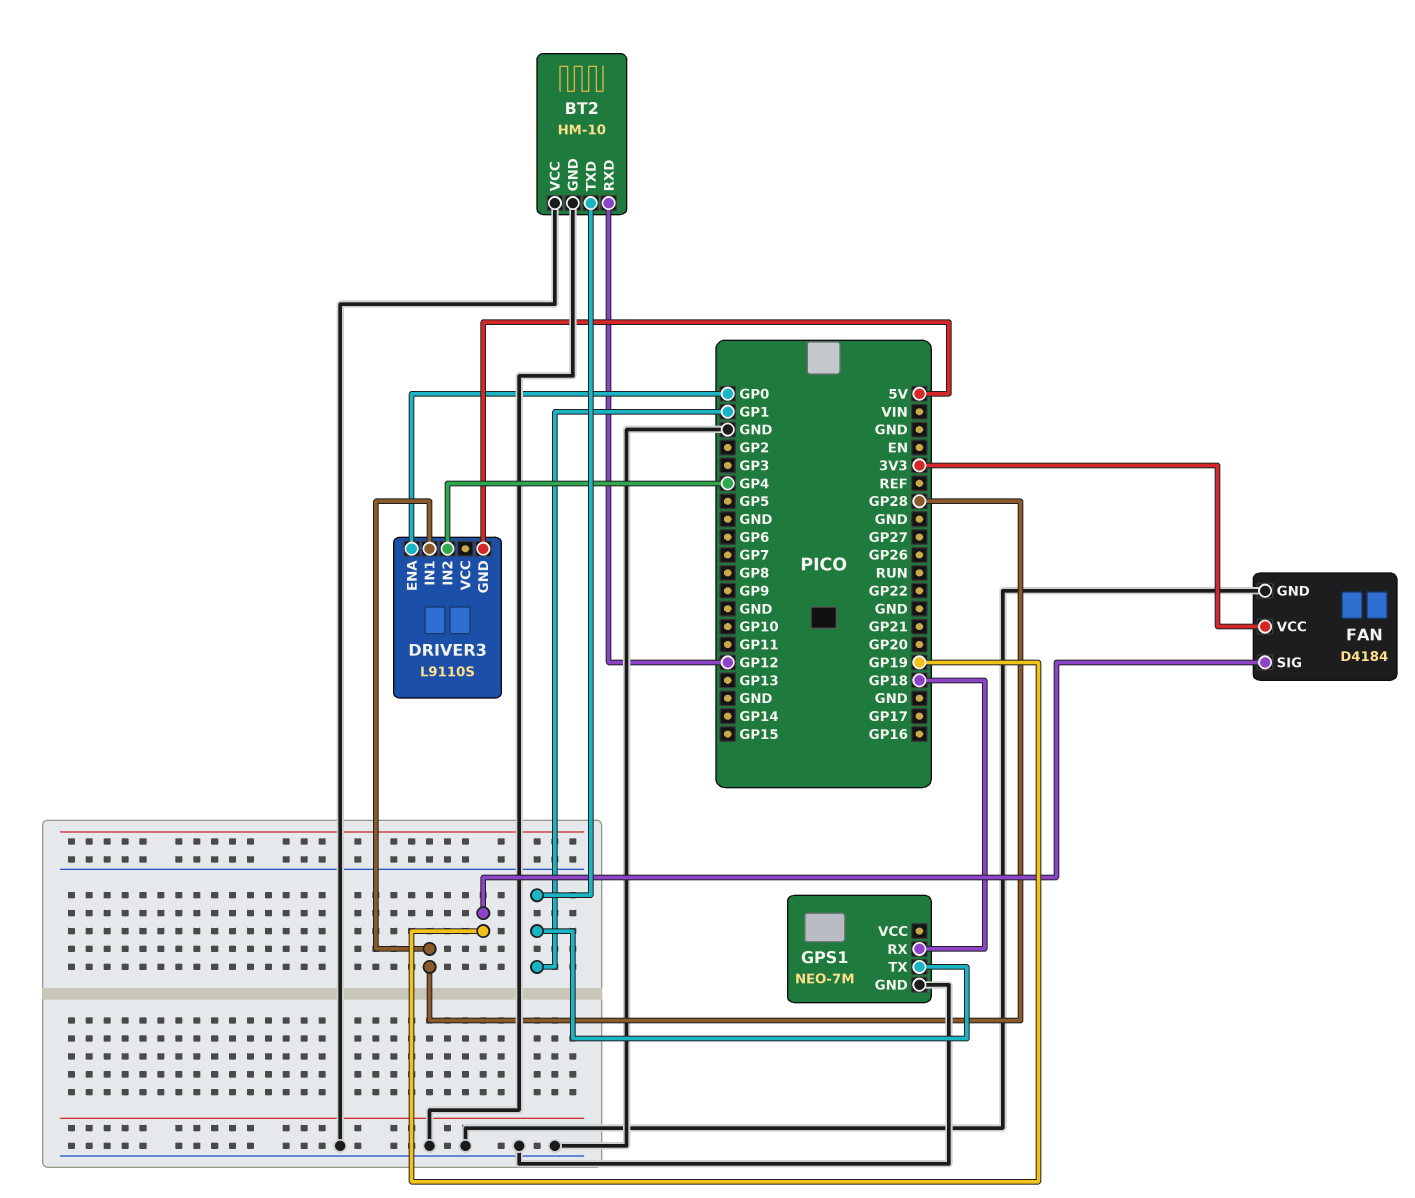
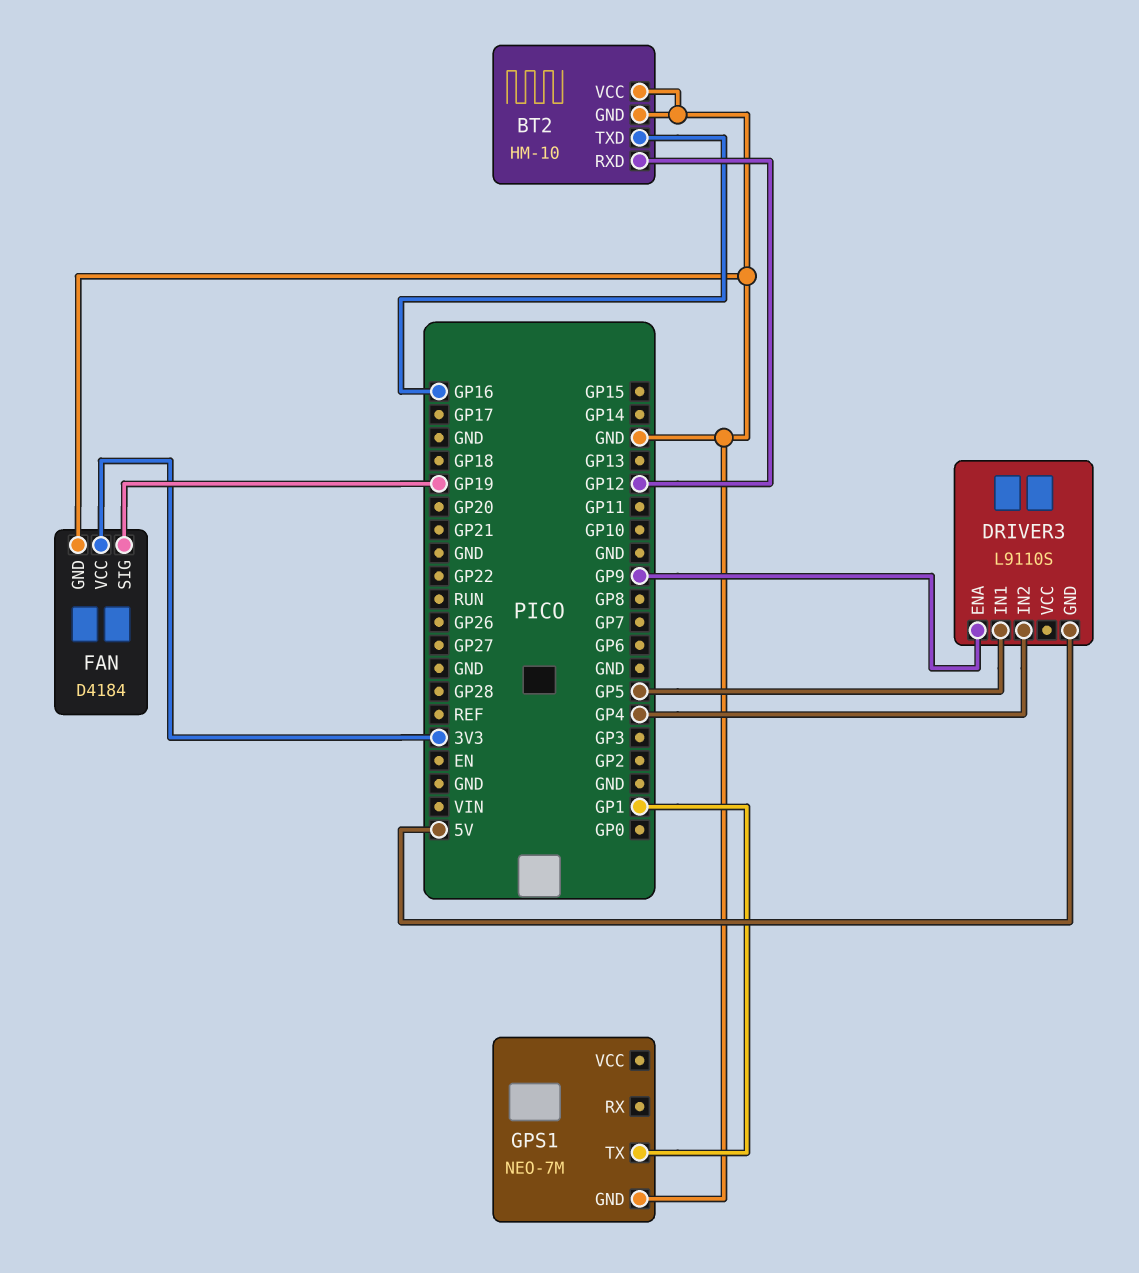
BT2 pin TXD: GP1 -> GP16
DRIVER3 pin ENA: GP0 -> GP9
DRIVER3 pin IN1: GP28 -> GP5
GPS1 pin RX: GP18 -> none

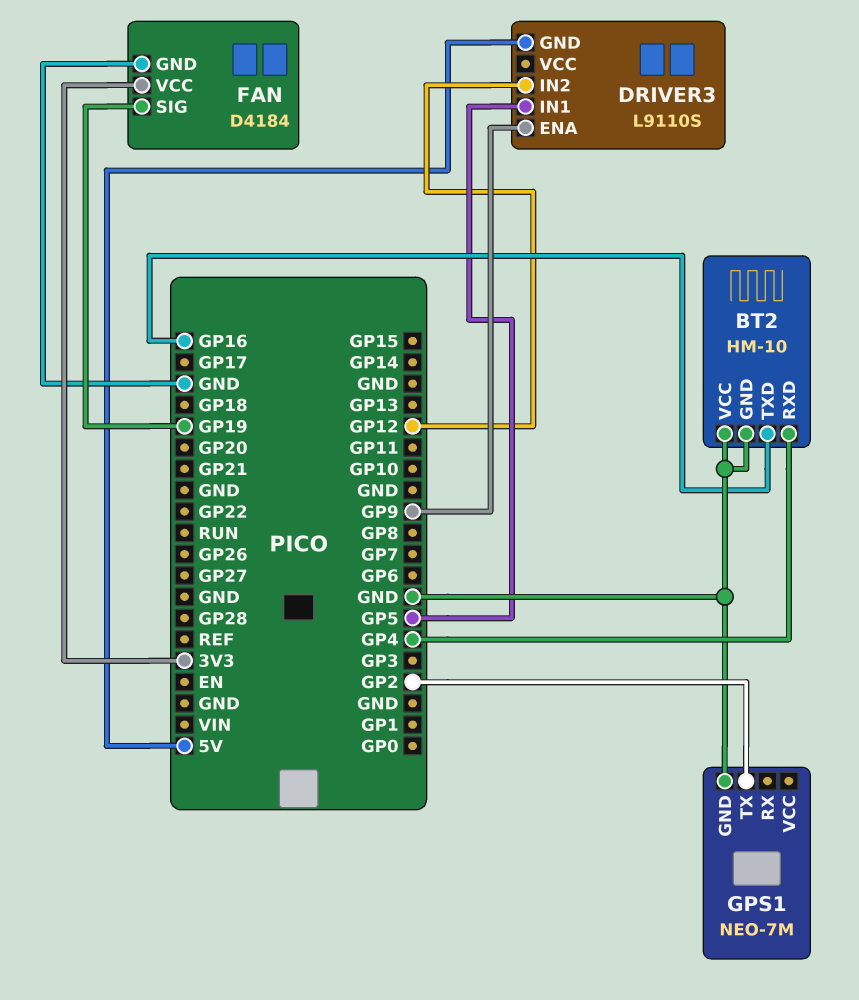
BT2 pin RXD: GP12 -> GP4
DRIVER3 pin IN2: GP4 -> GP12
GPS1 pin TX: GP1 -> GP2

